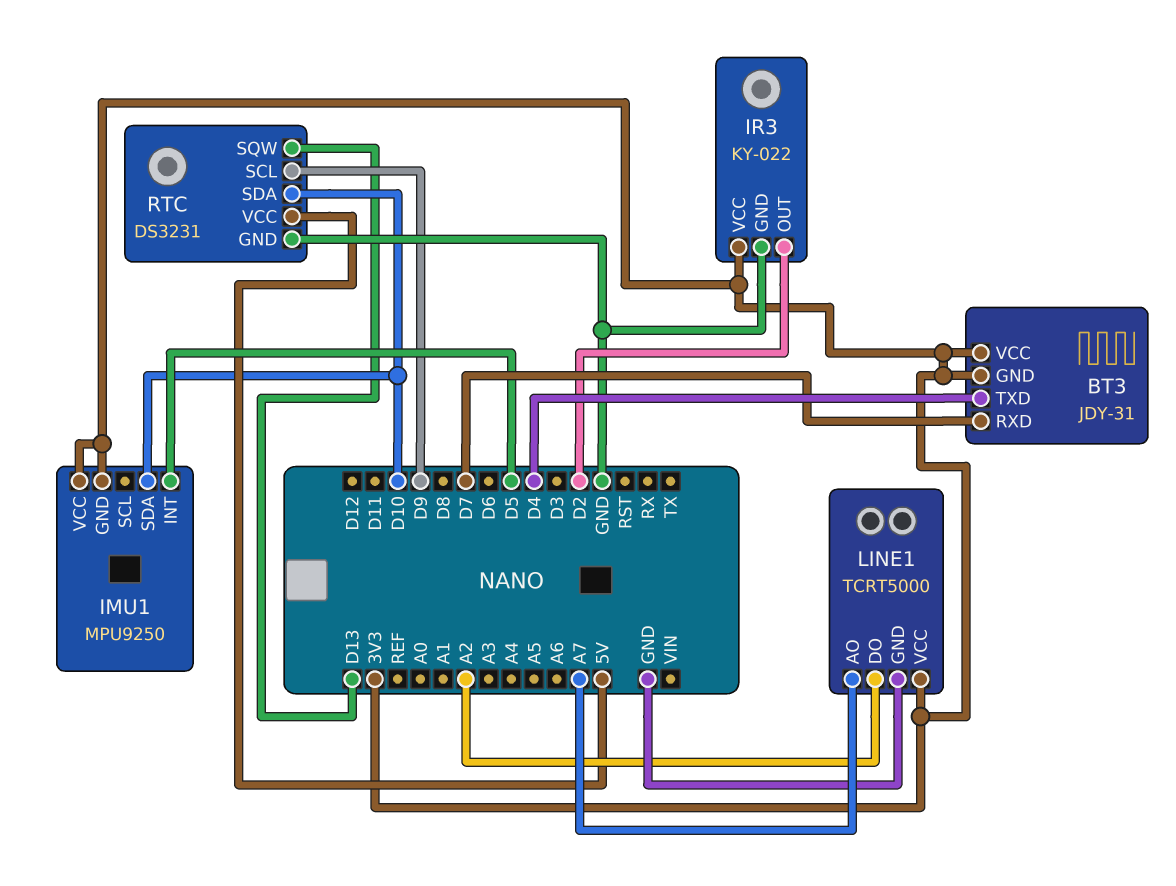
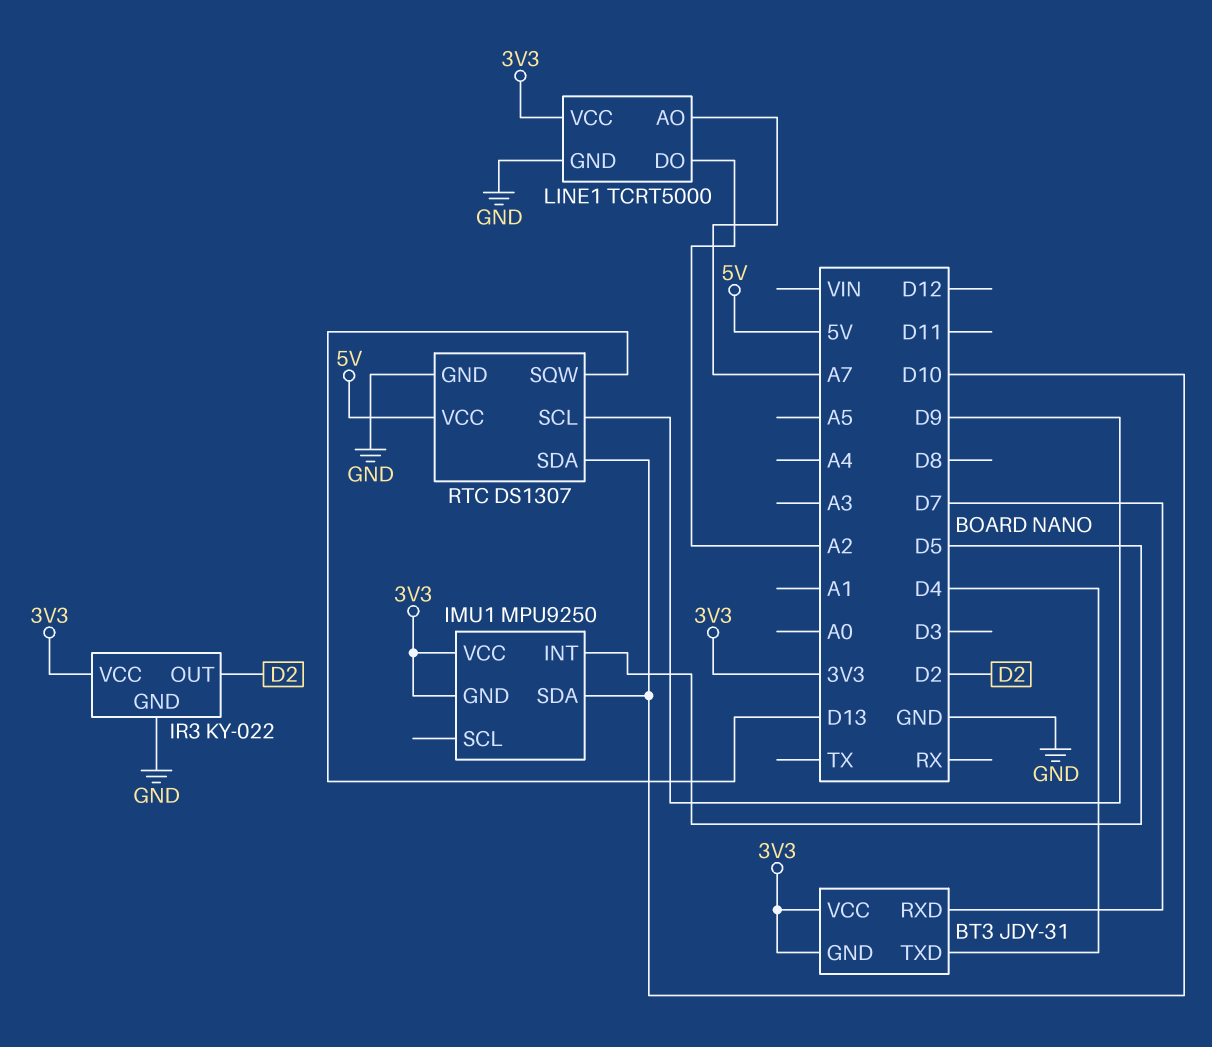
RTC: DS3231 -> DS1307

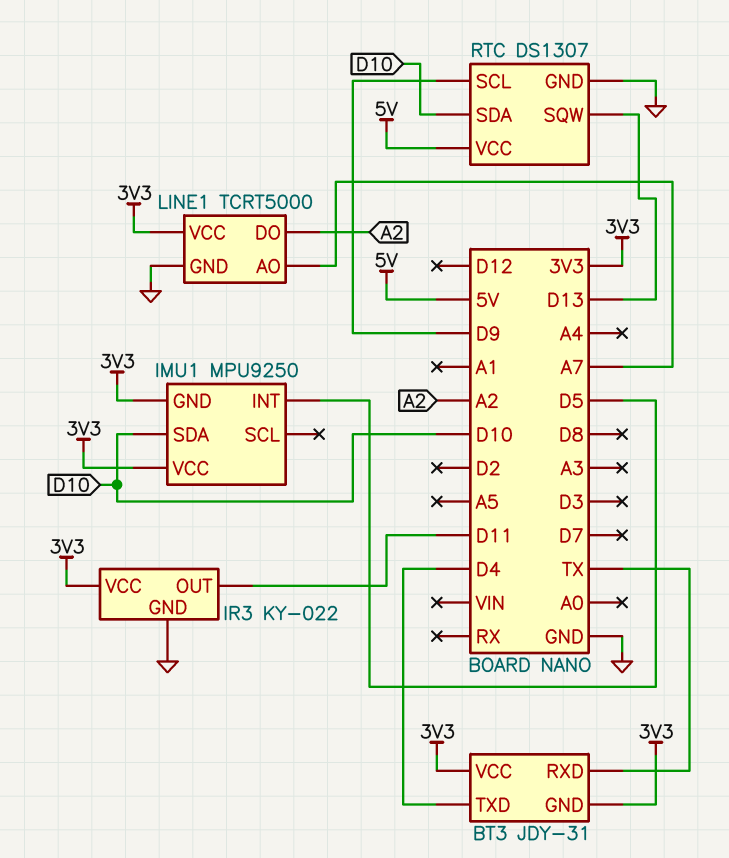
BT3 pin RXD: D7 -> TX
IR3 pin OUT: D2 -> D11

